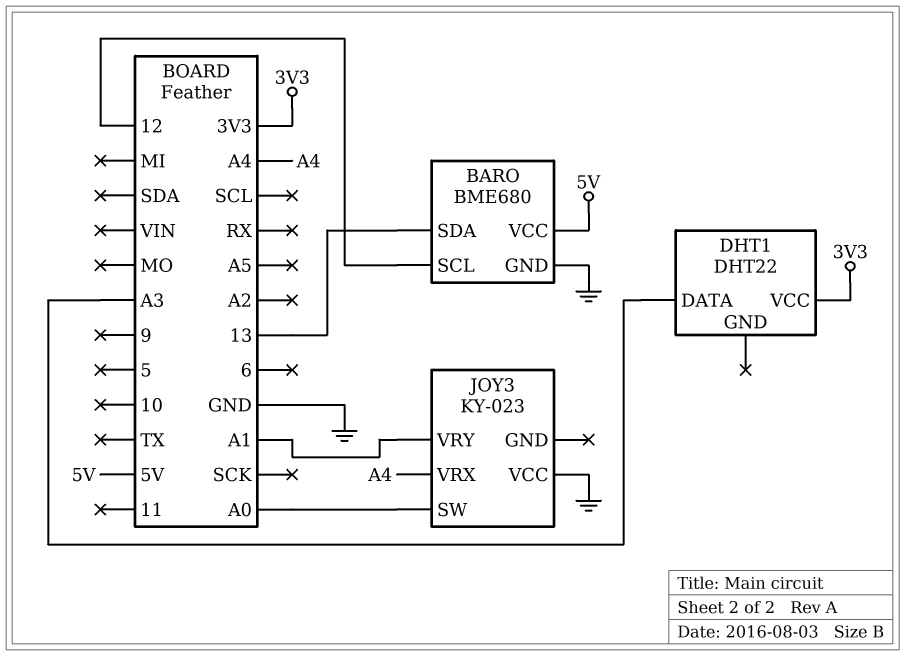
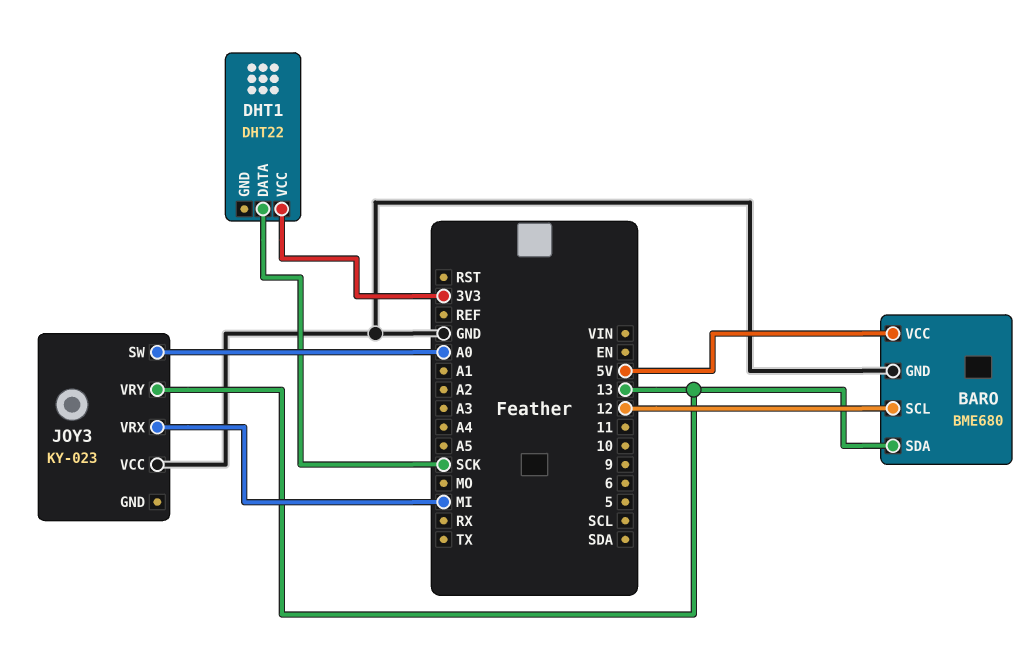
DHT1 pin DATA: A3 -> SCK
JOY3 pin VRX: A4 -> MI
JOY3 pin VRY: A1 -> 13

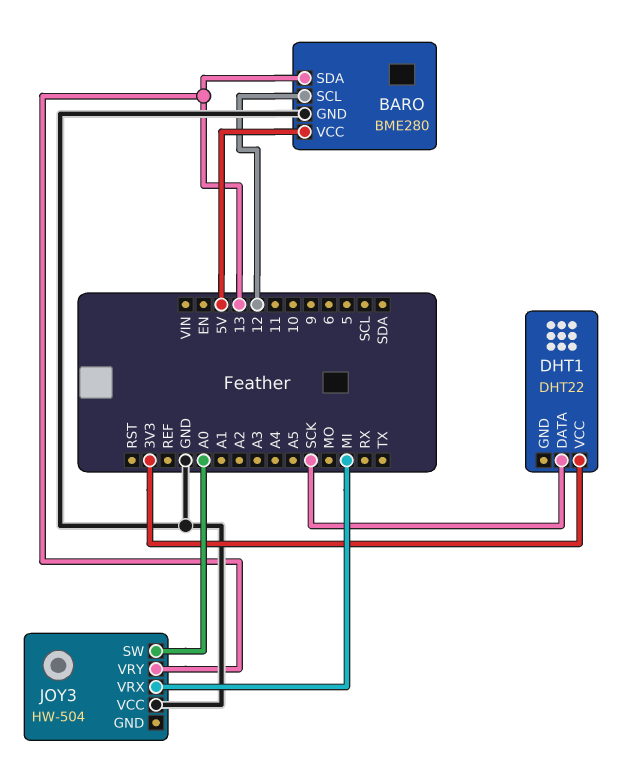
BARO: BME680 -> BME280
JOY3: KY-023 -> HW-504

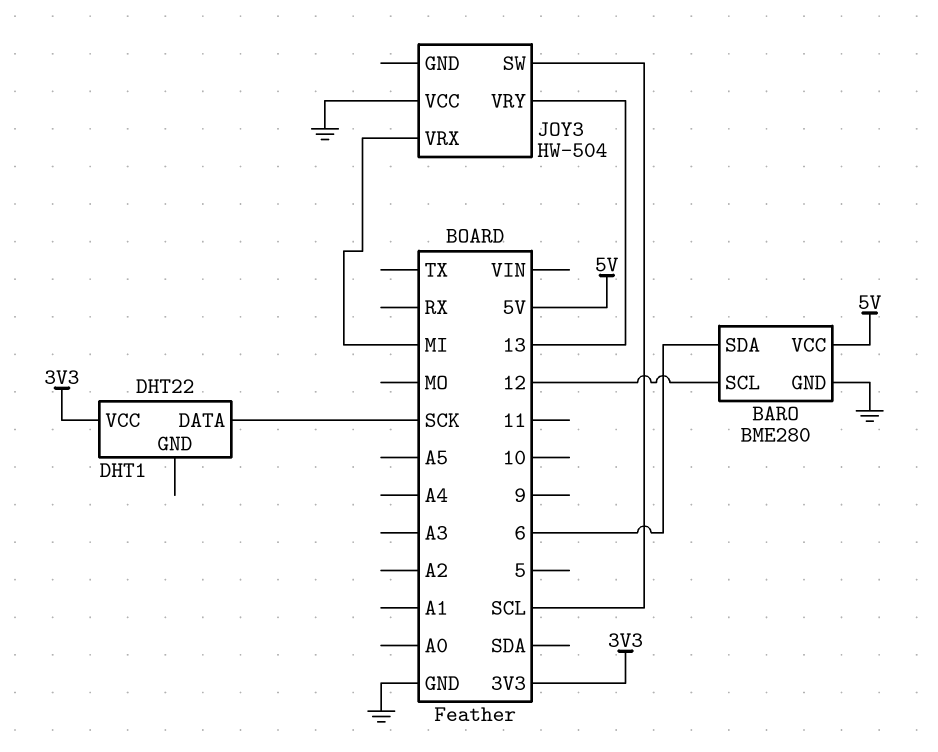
BARO pin SDA: 13 -> 6
JOY3 pin SW: A0 -> SCL

